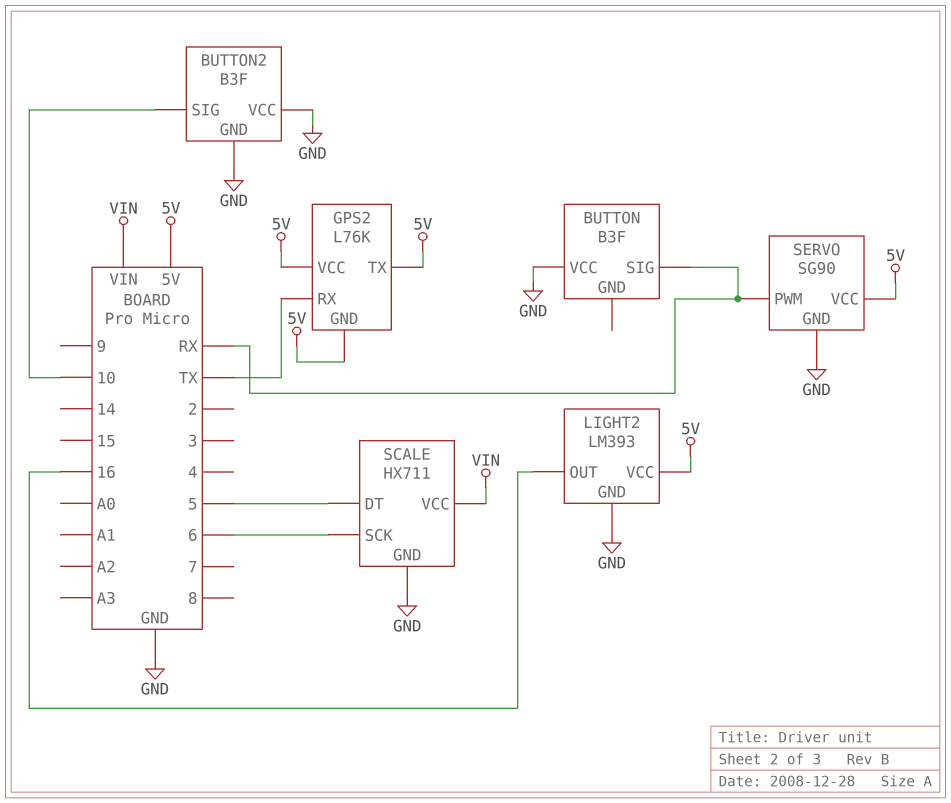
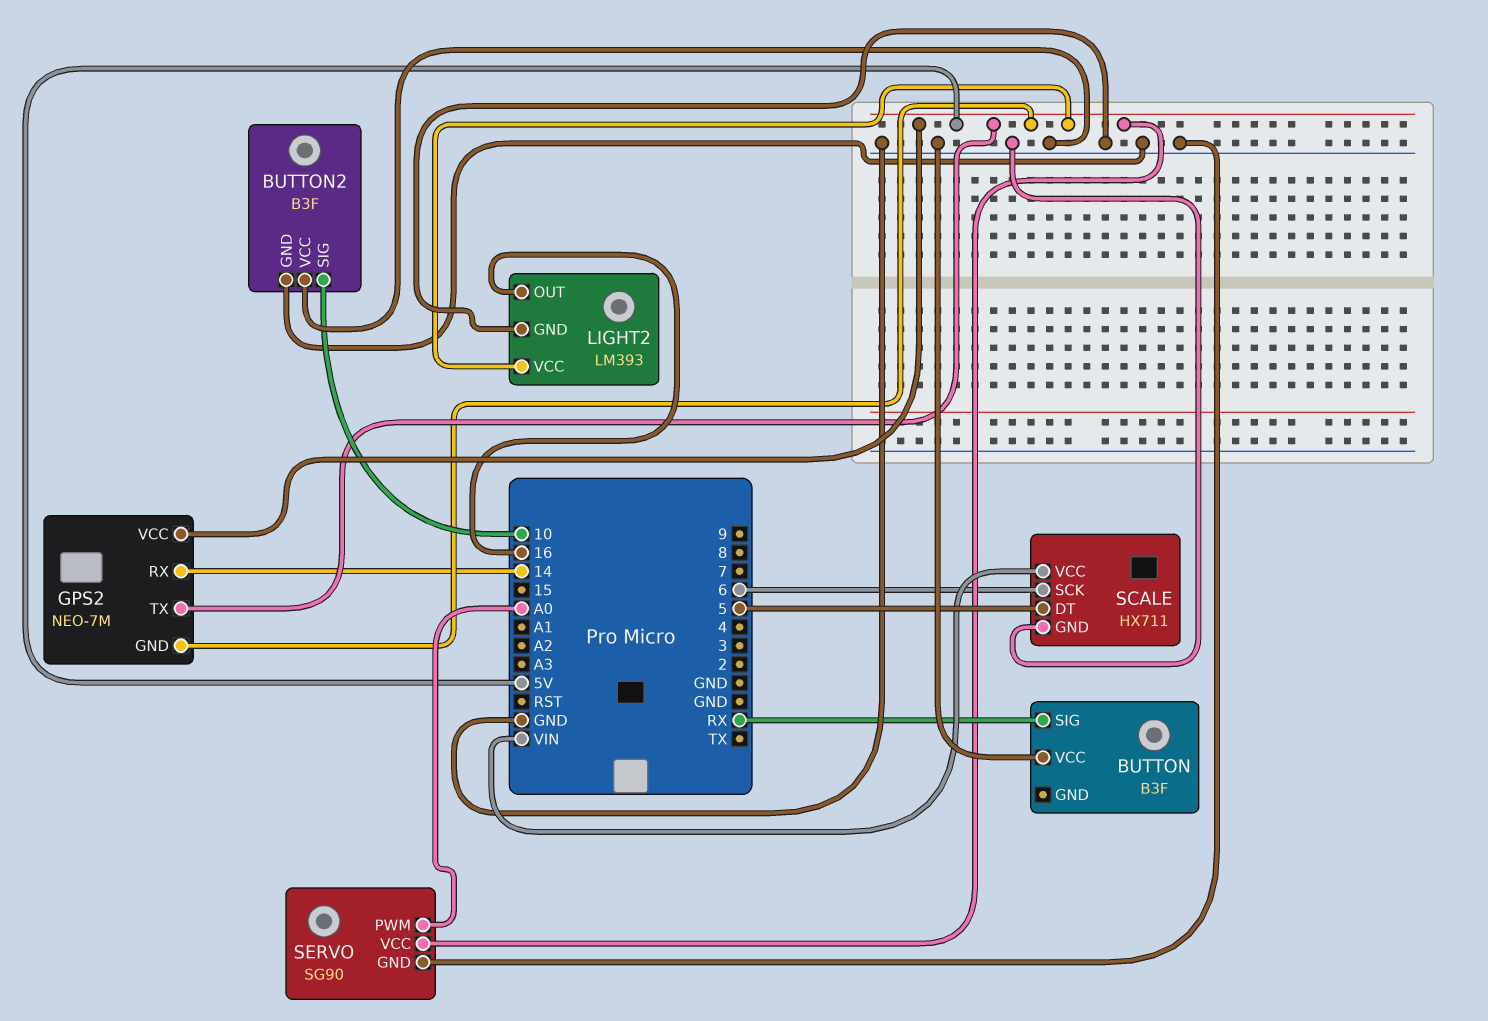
GPS2: L76K -> NEO-7M
GPS2 pin RX: TX -> 14
SERVO pin PWM: RX -> A0

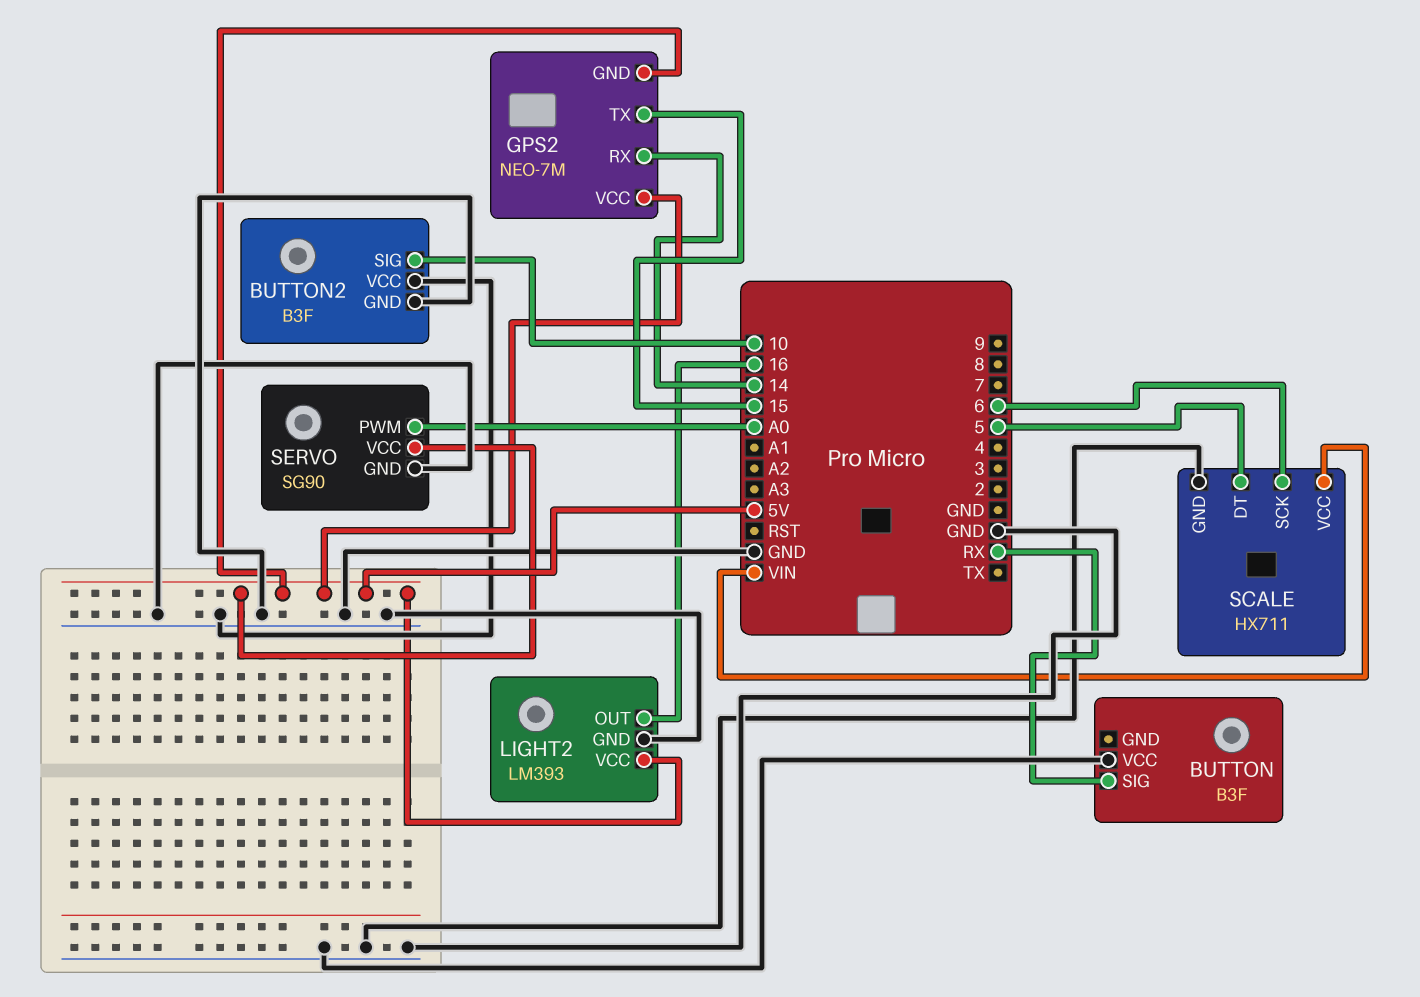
GPS2 pin TX: 5V -> 15

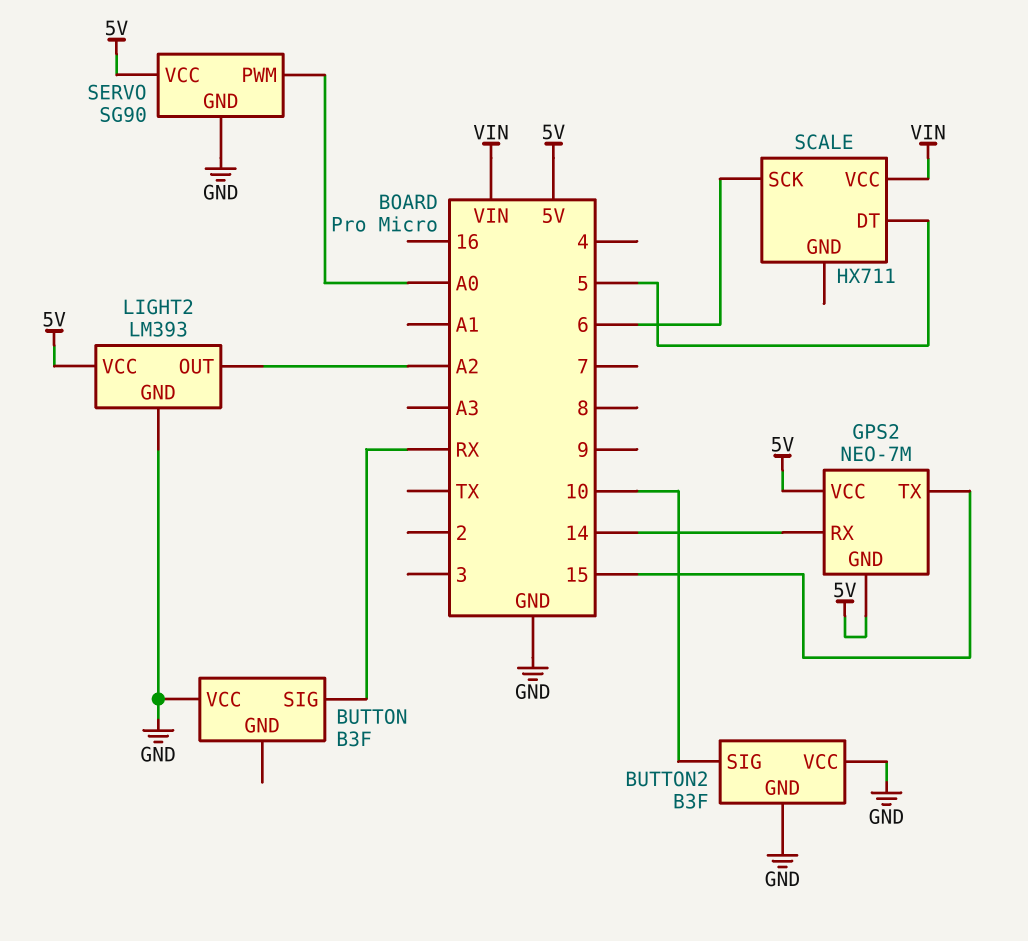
LIGHT2 pin OUT: 16 -> A2
SCALE pin GND: GND -> none

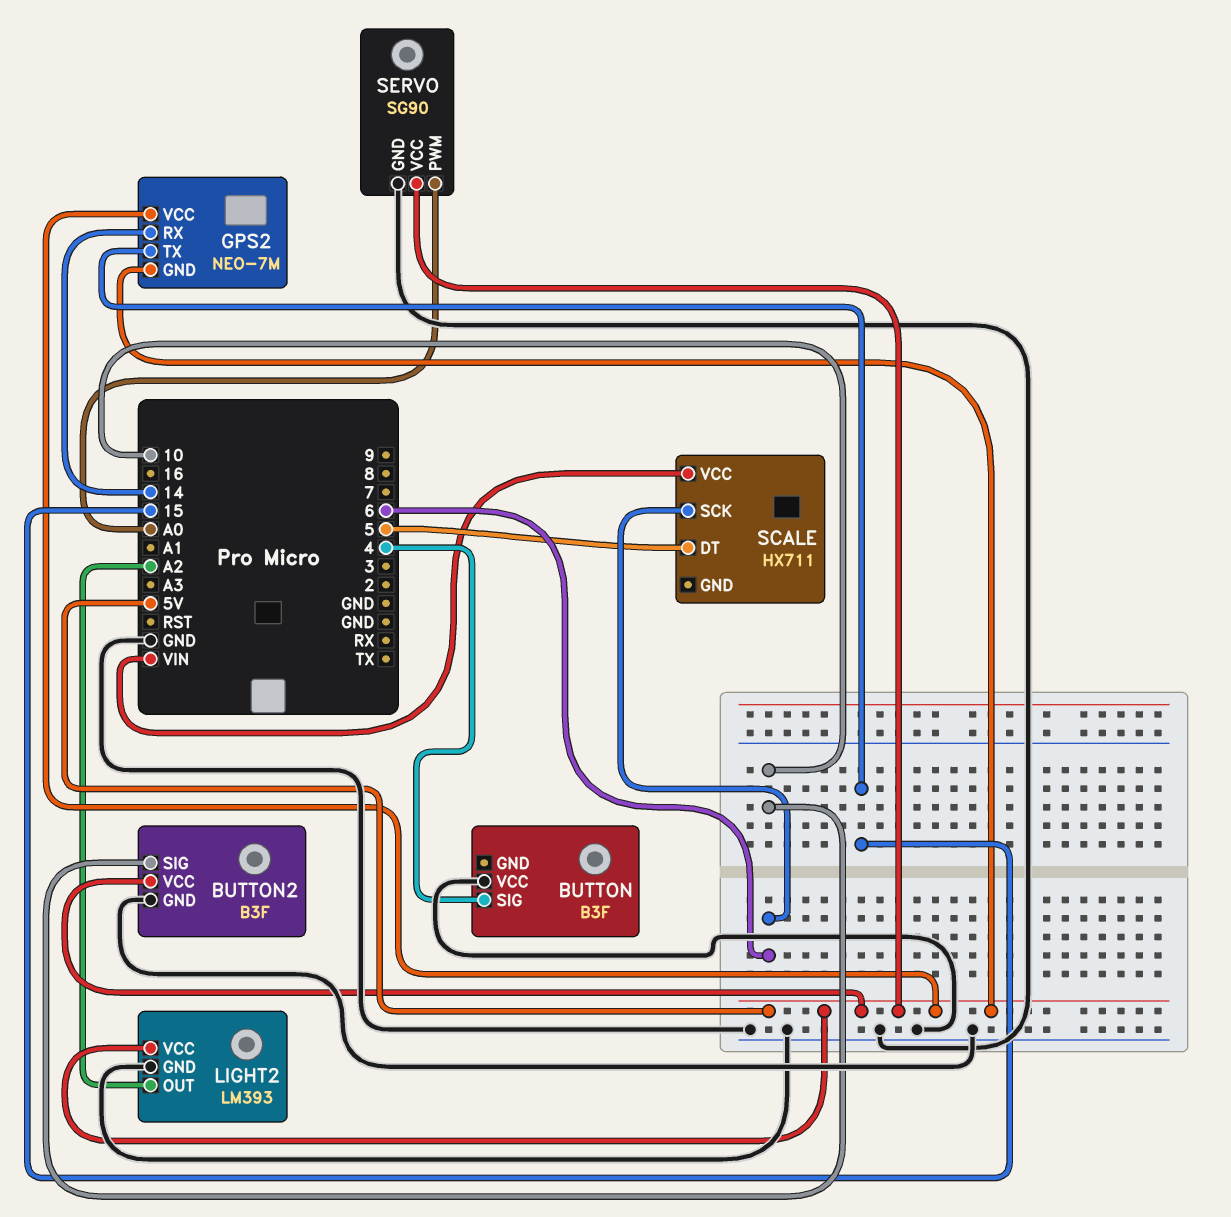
BUTTON pin SIG: RX -> 4
BUTTON2 pin VCC: GND -> 5V

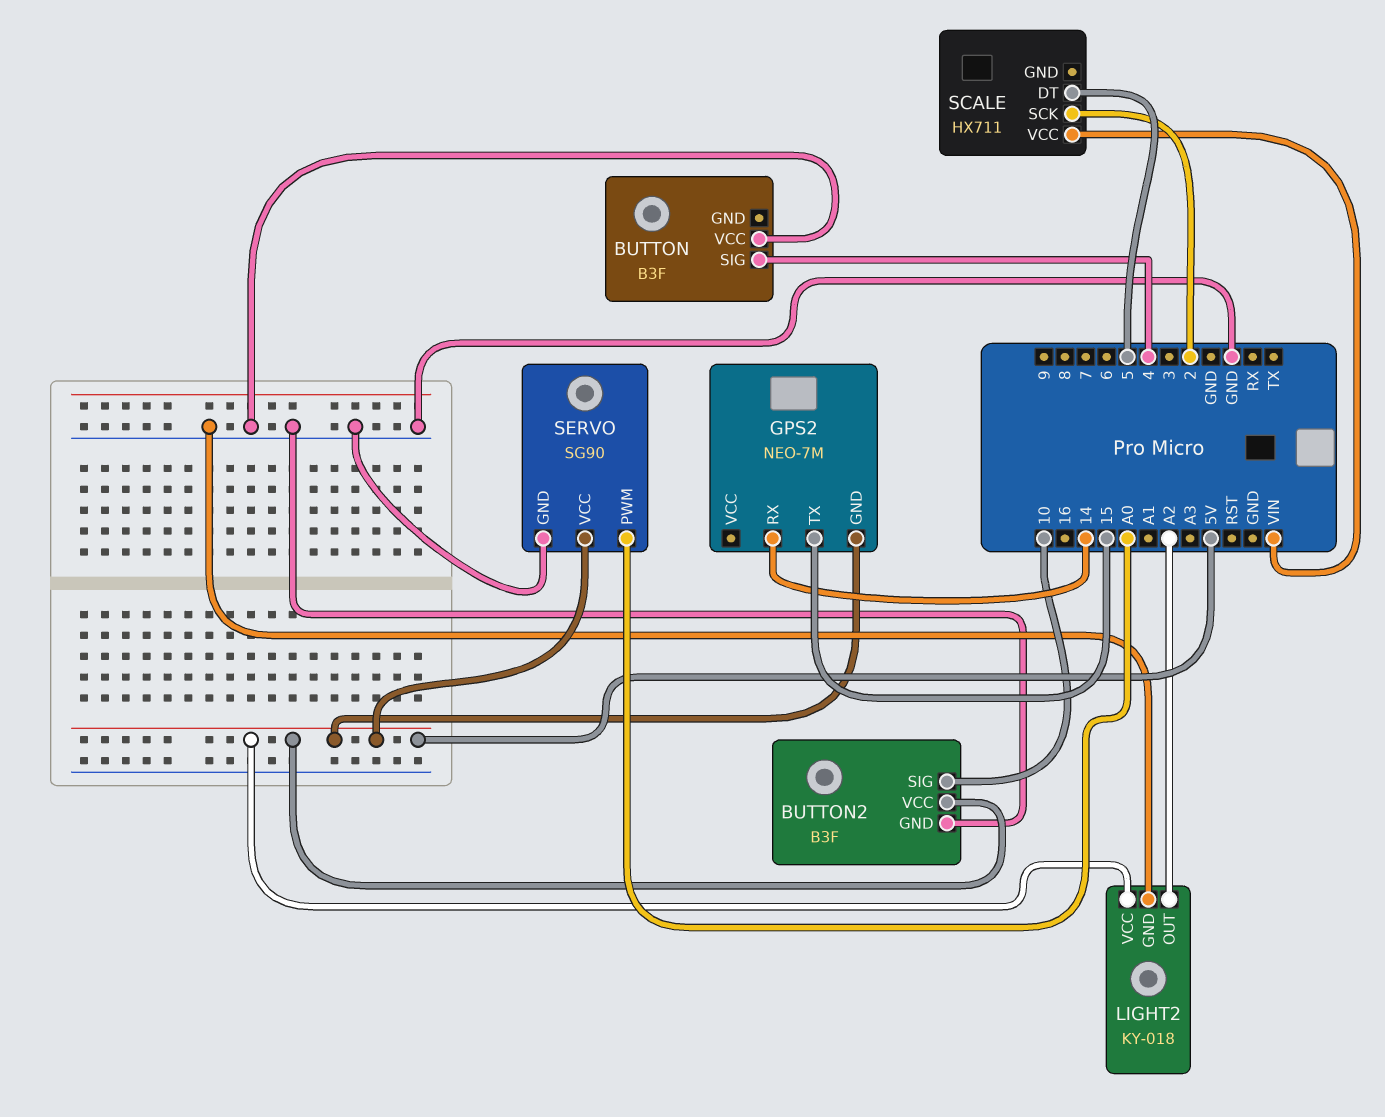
GPS2 pin VCC: 5V -> none
LIGHT2: LM393 -> KY-018
SCALE pin SCK: 6 -> 2

